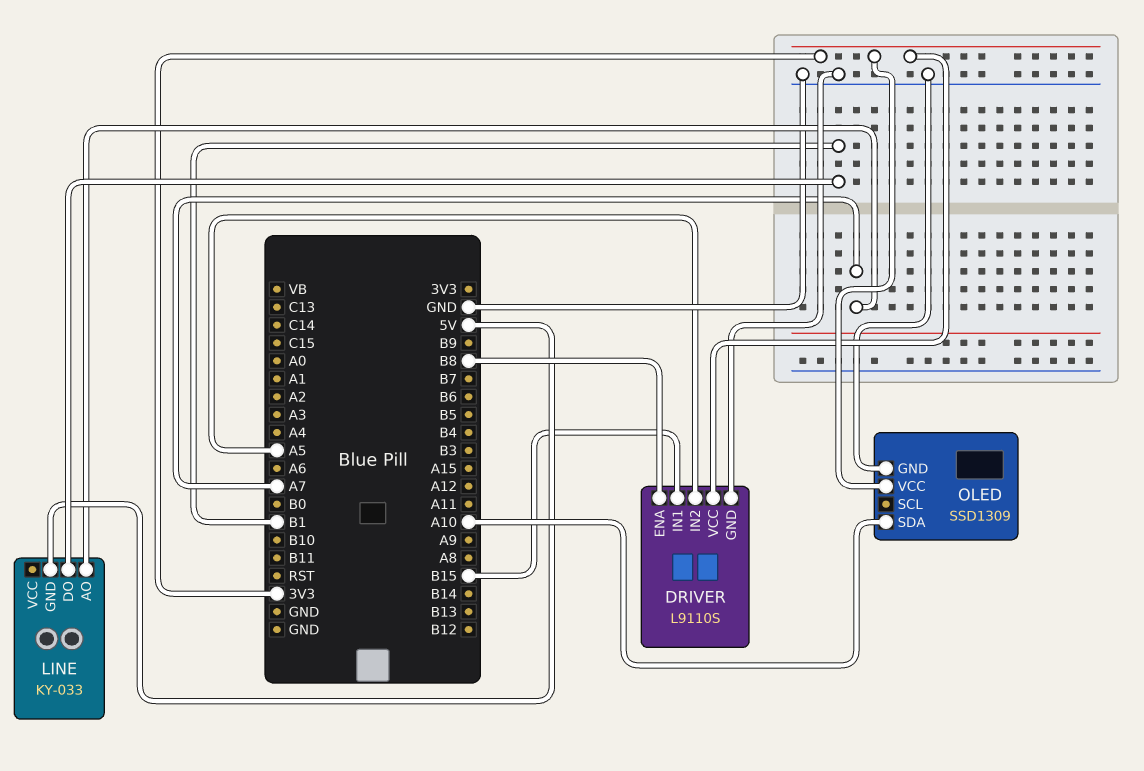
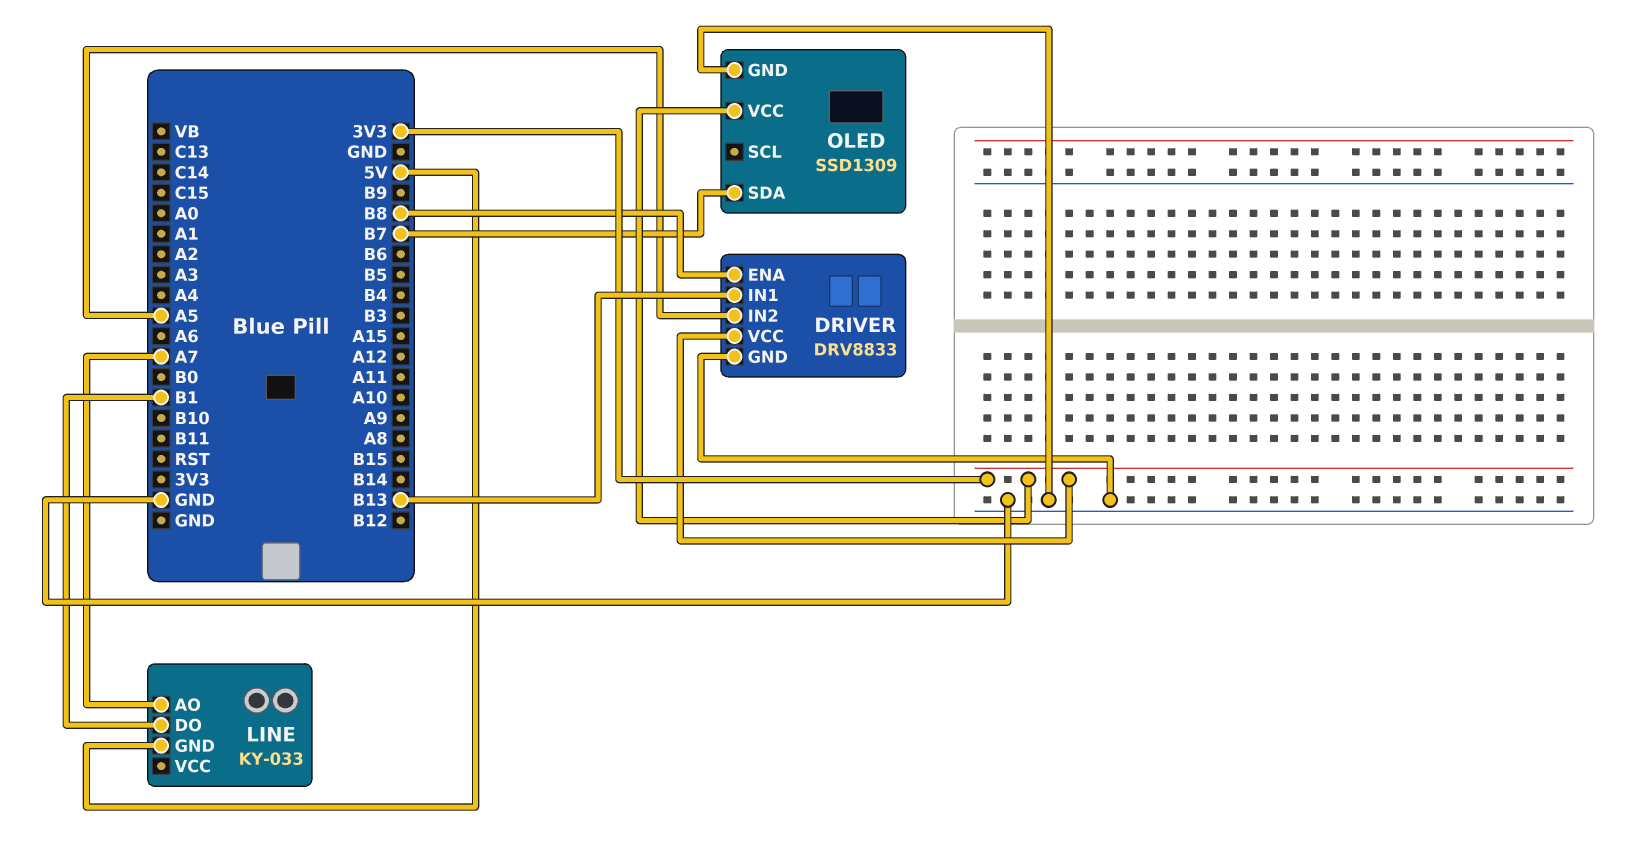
DRIVER: L9110S -> DRV8833
DRIVER pin IN1: B15 -> B13
OLED pin SDA: A10 -> B7

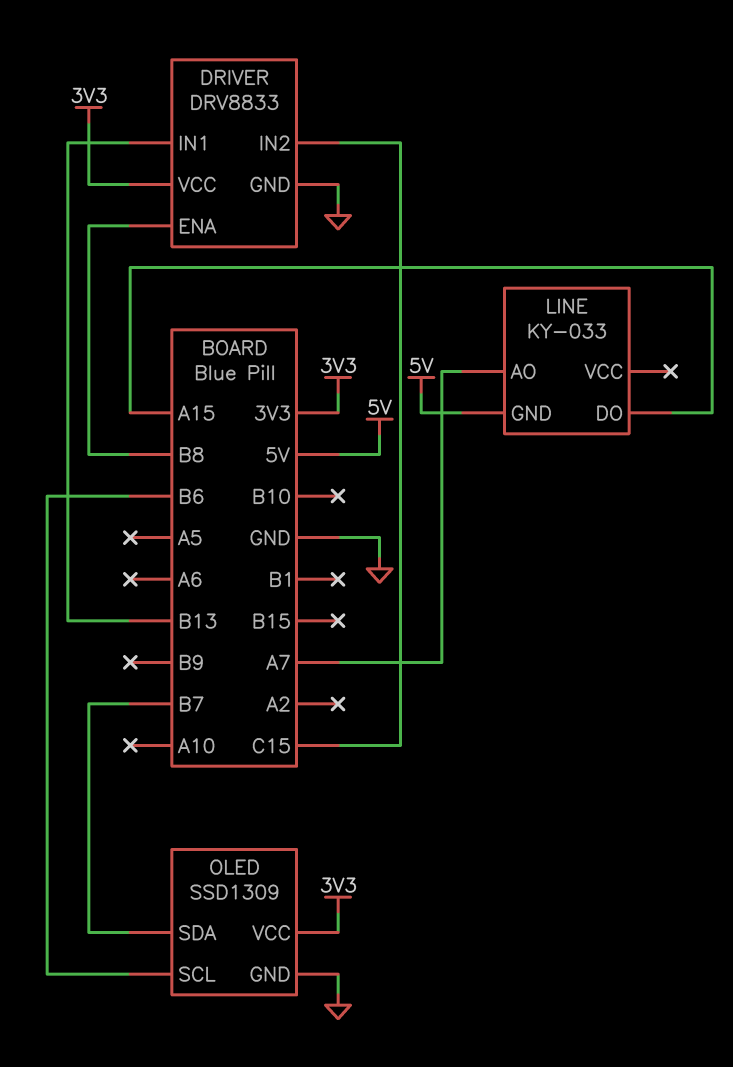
DRIVER pin IN2: A5 -> C15
LINE pin DO: B1 -> A15
OLED pin SCL: none -> B6

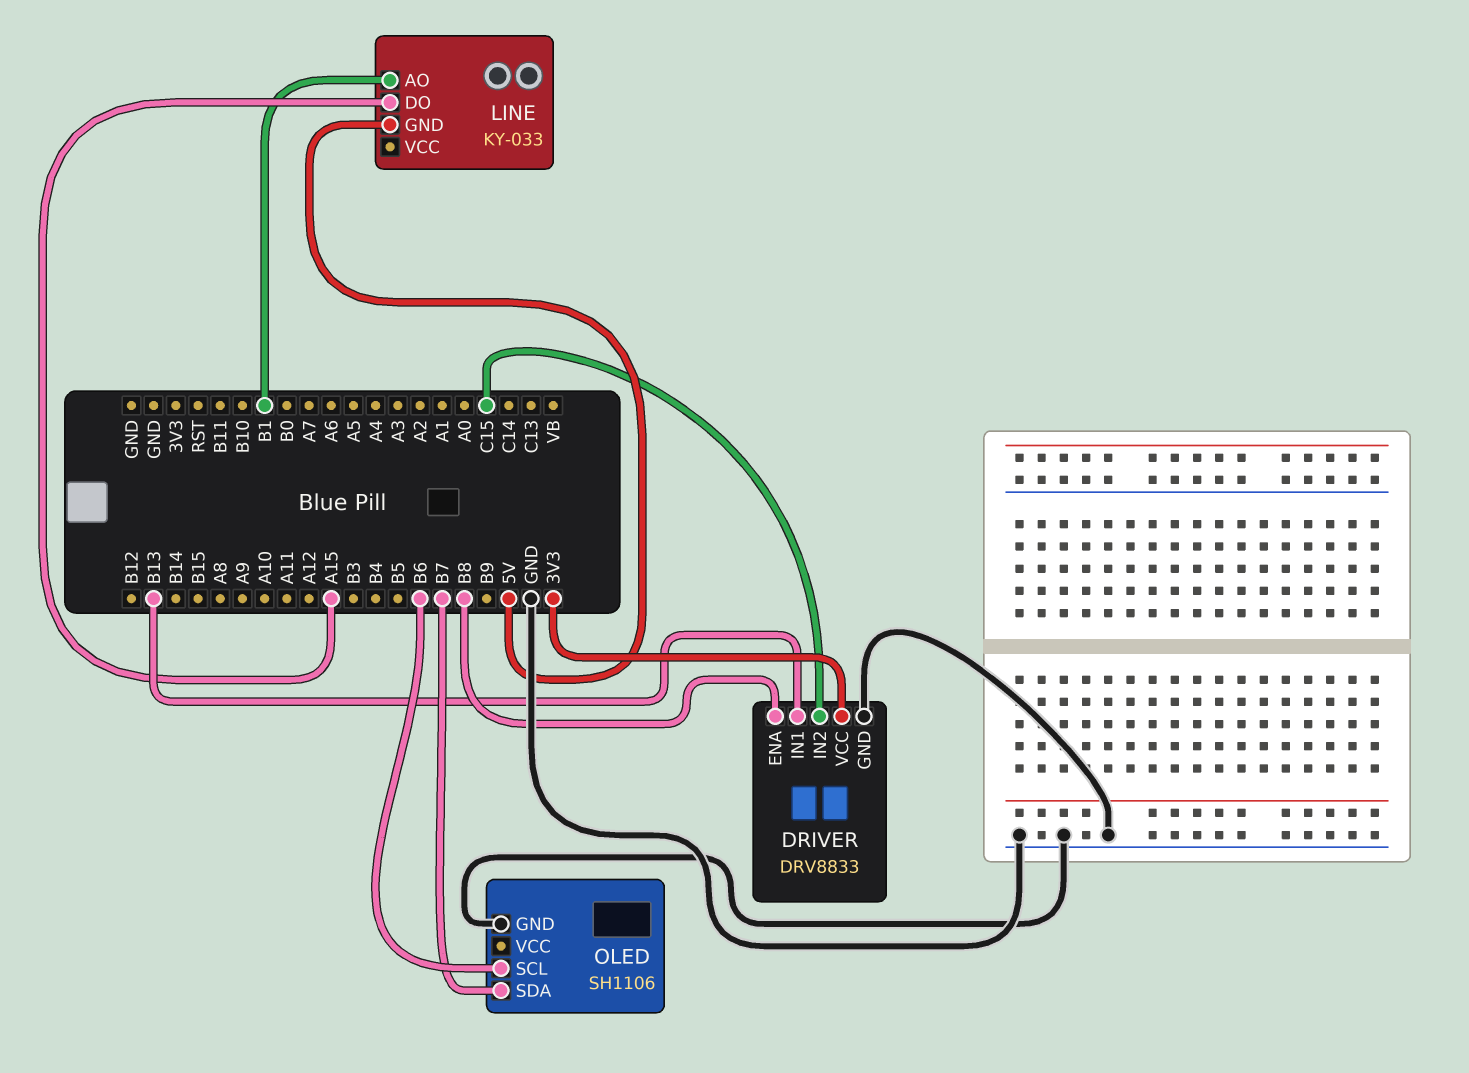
LINE pin AO: A7 -> B1
OLED: SSD1309 -> SH1106
OLED pin VCC: 3V3 -> none

